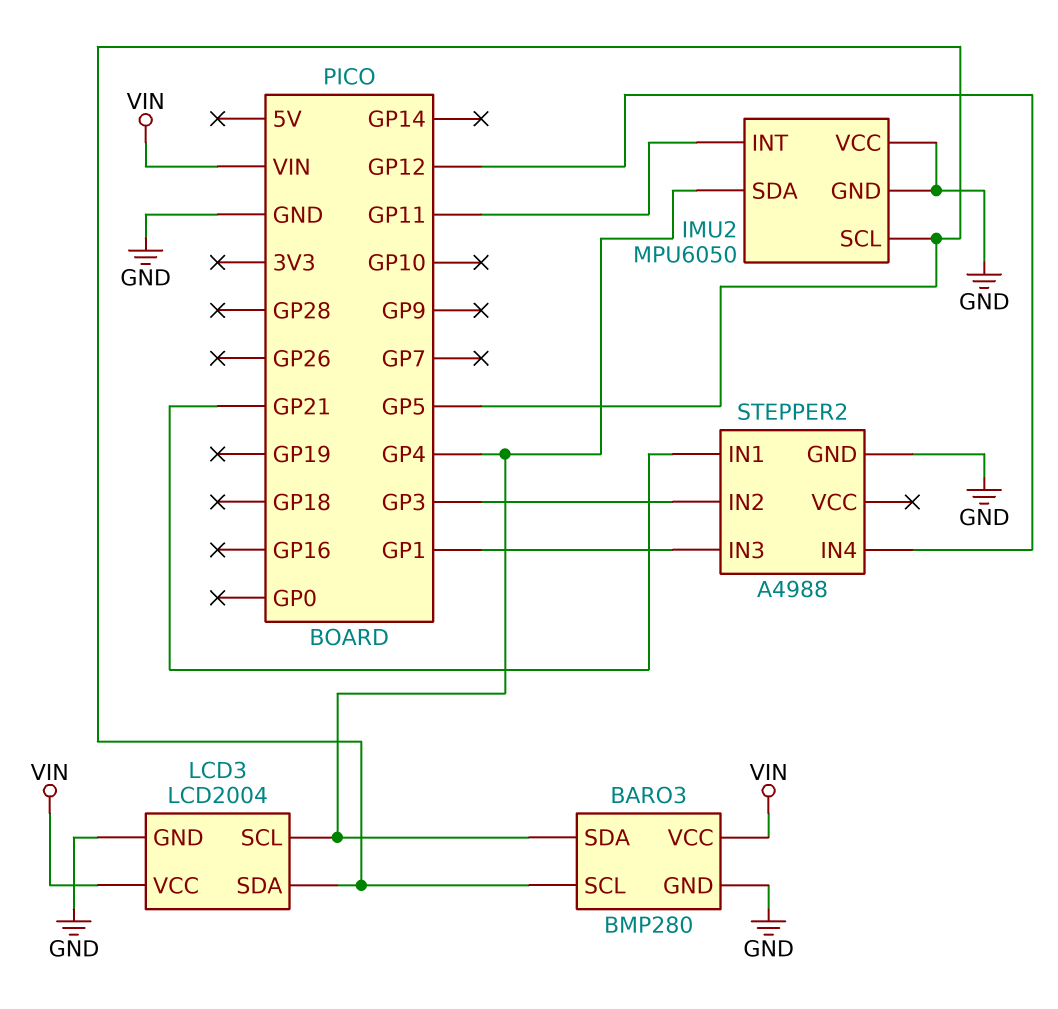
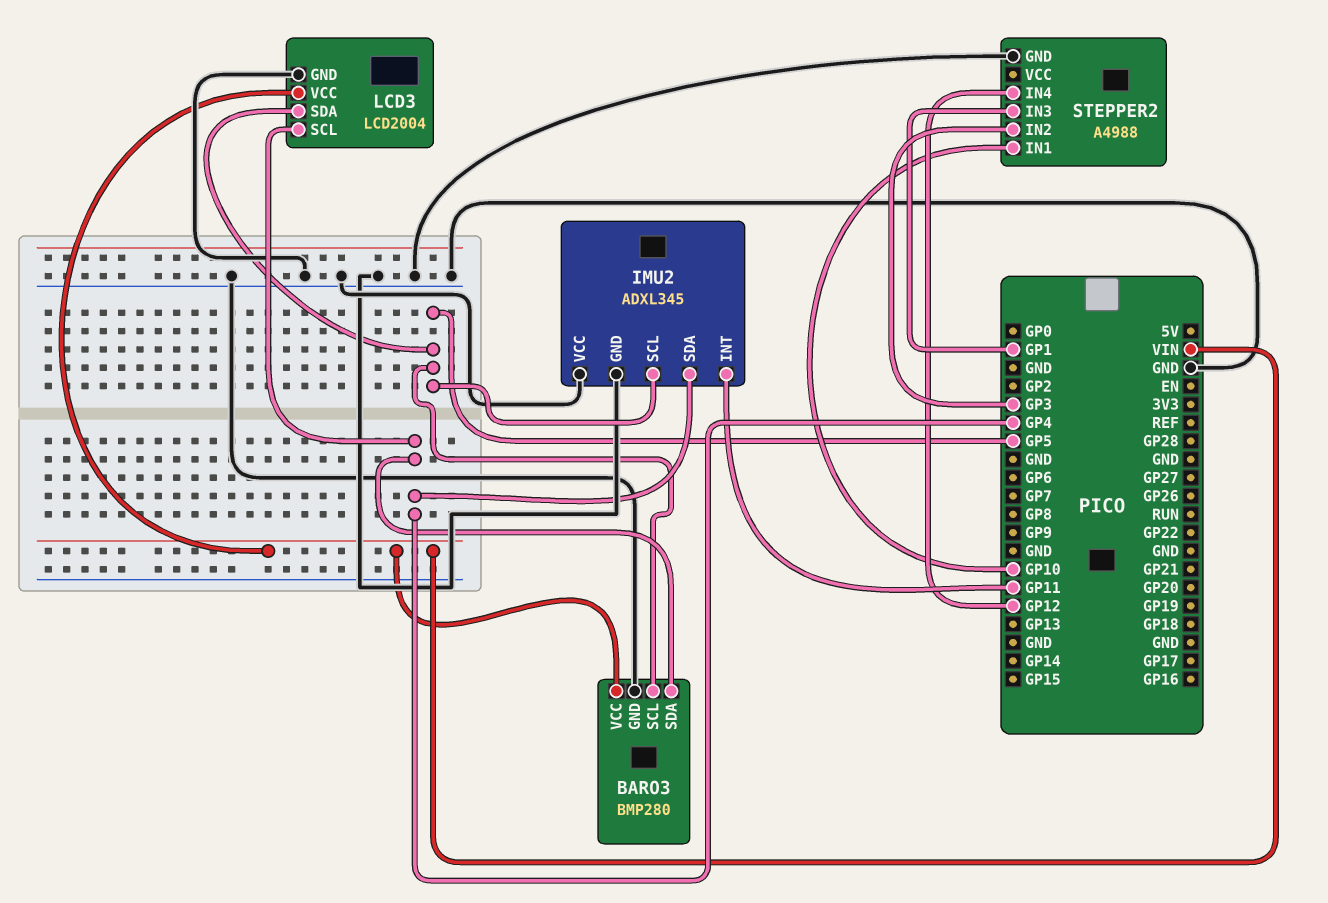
IMU2: MPU6050 -> ADXL345
STEPPER2 pin IN1: GP21 -> GP10

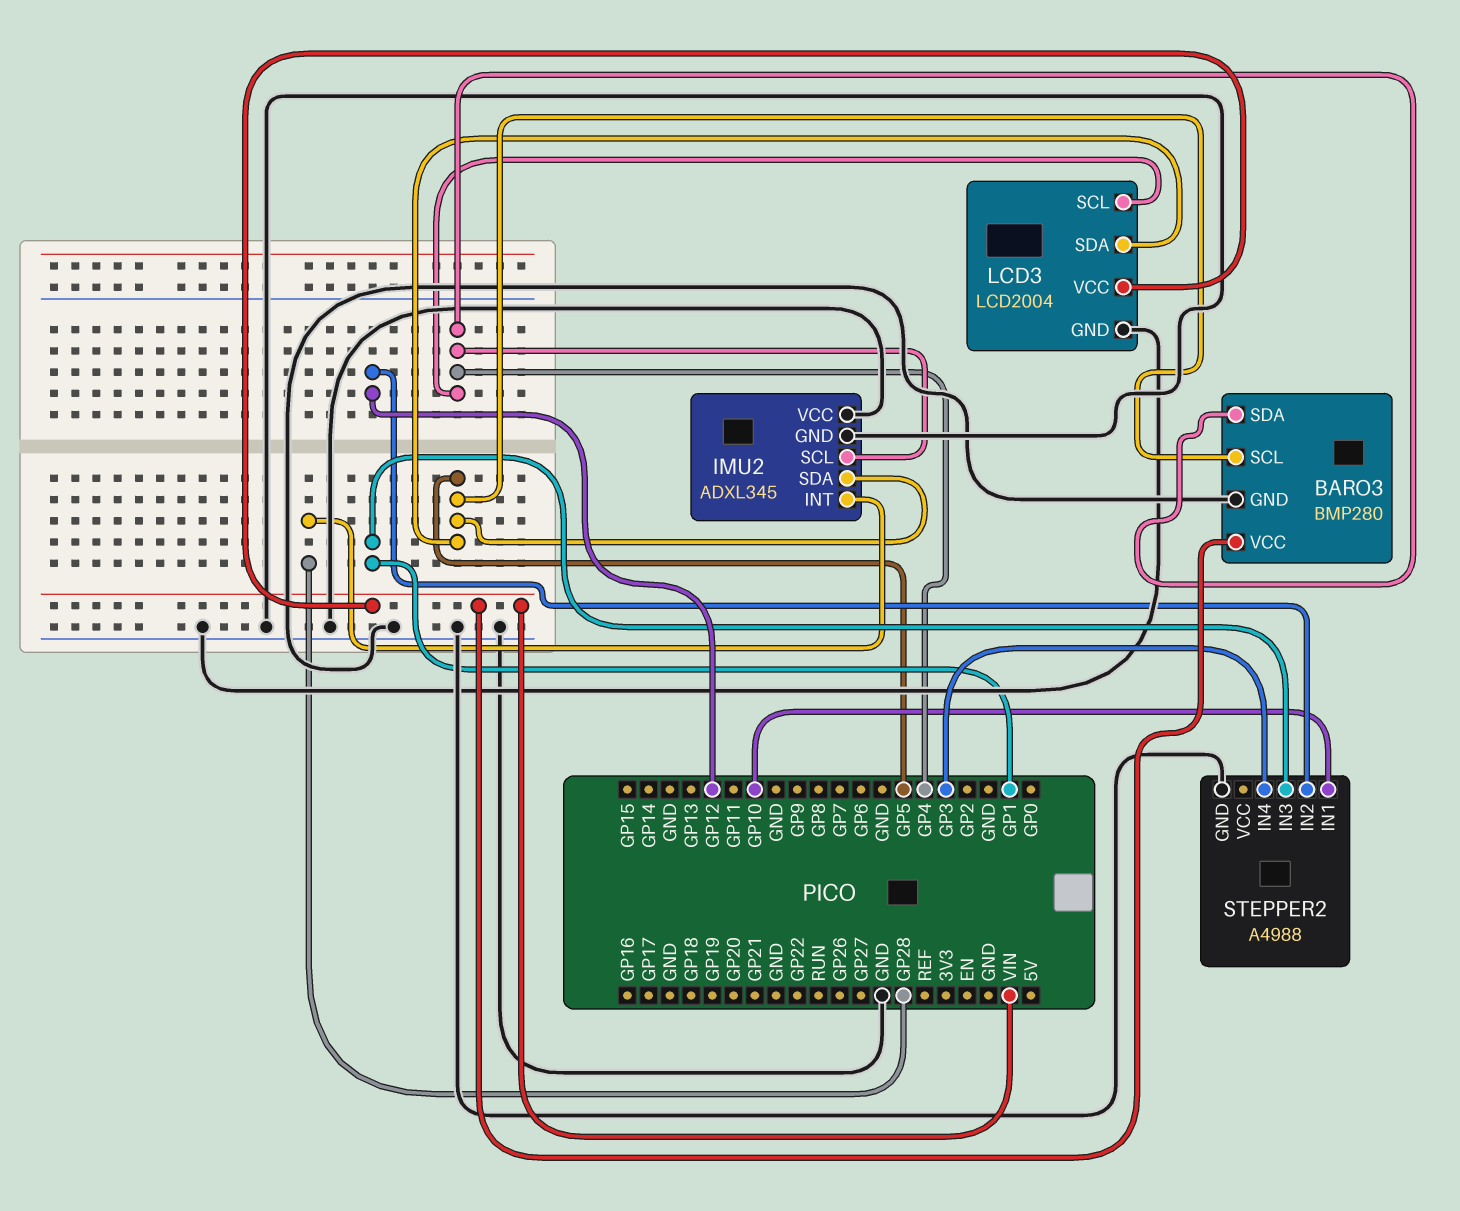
IMU2 pin INT: GP11 -> GP28
IMU2 pin SCL: GP5 -> GP4
IMU2 pin SDA: GP4 -> GP5
STEPPER2 pin IN2: GP3 -> GP12
STEPPER2 pin IN4: GP12 -> GP3

